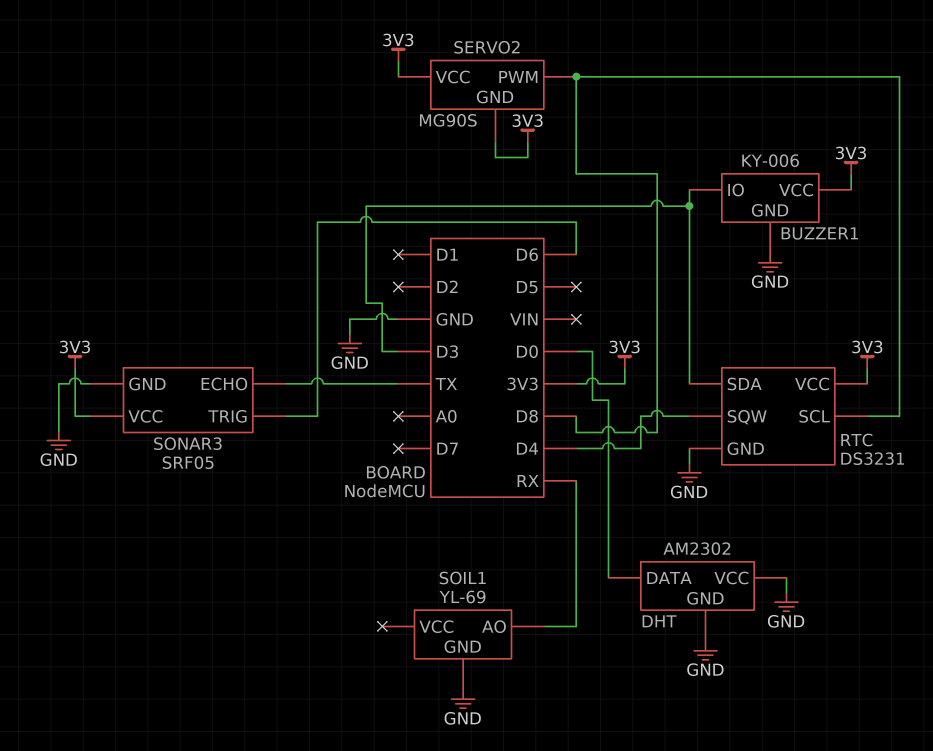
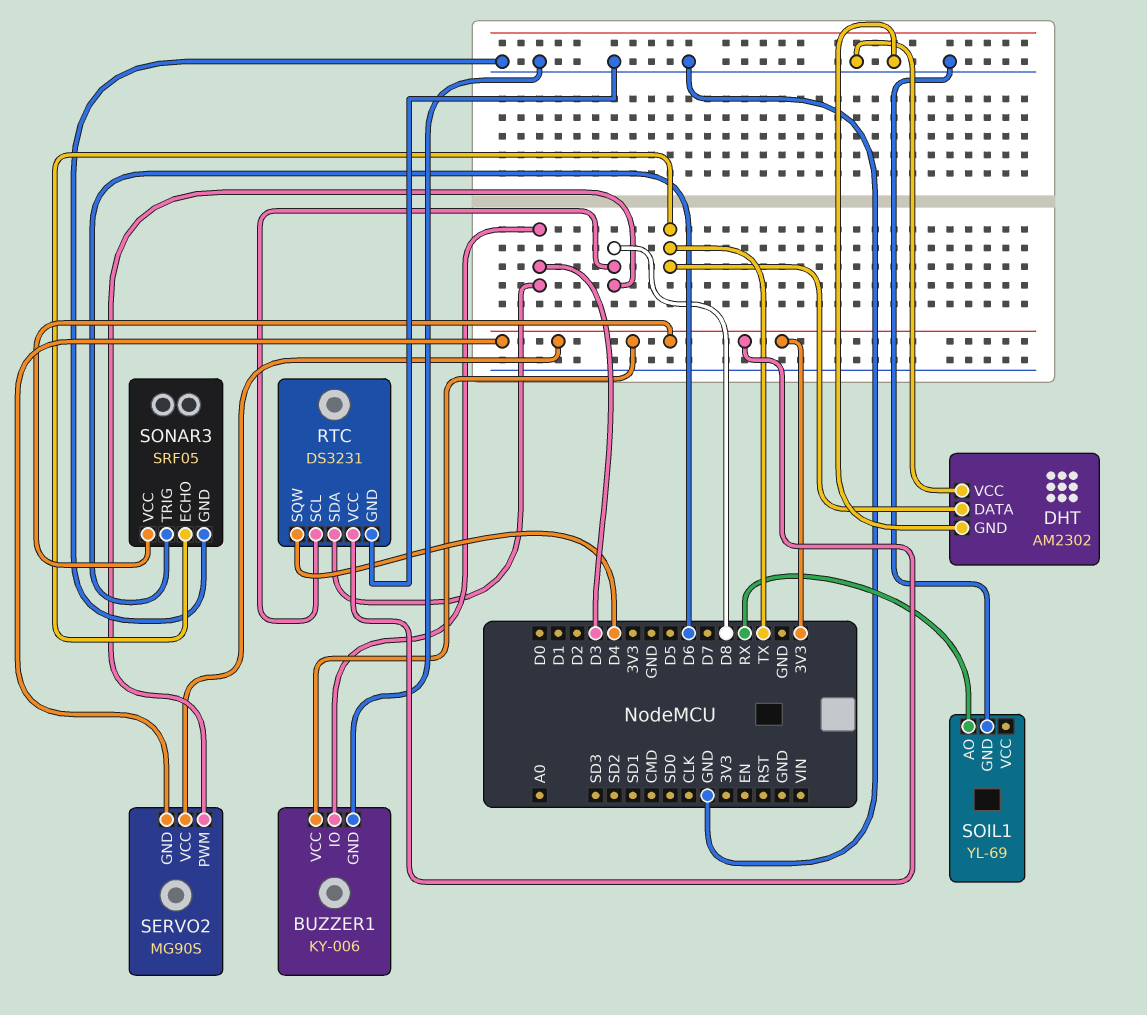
DHT pin DATA: D0 -> TX

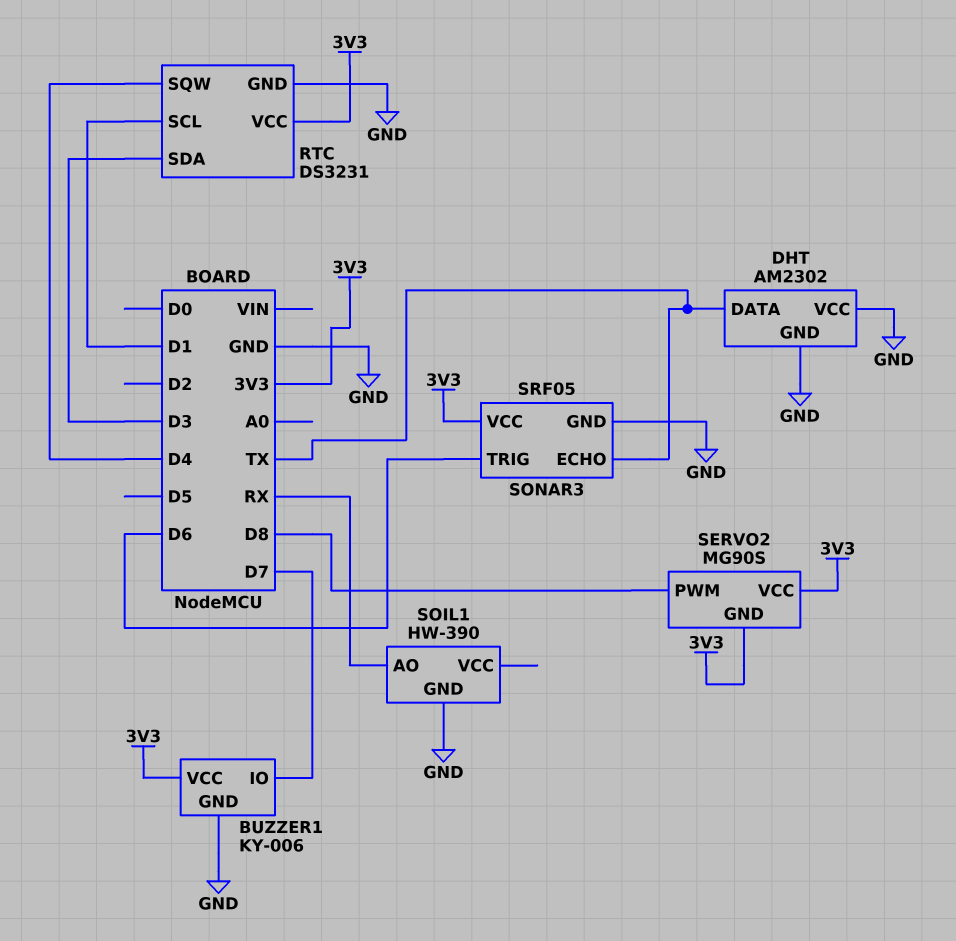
BUZZER1 pin IO: D3 -> D7
RTC pin SCL: D8 -> D1
SOIL1: YL-69 -> HW-390

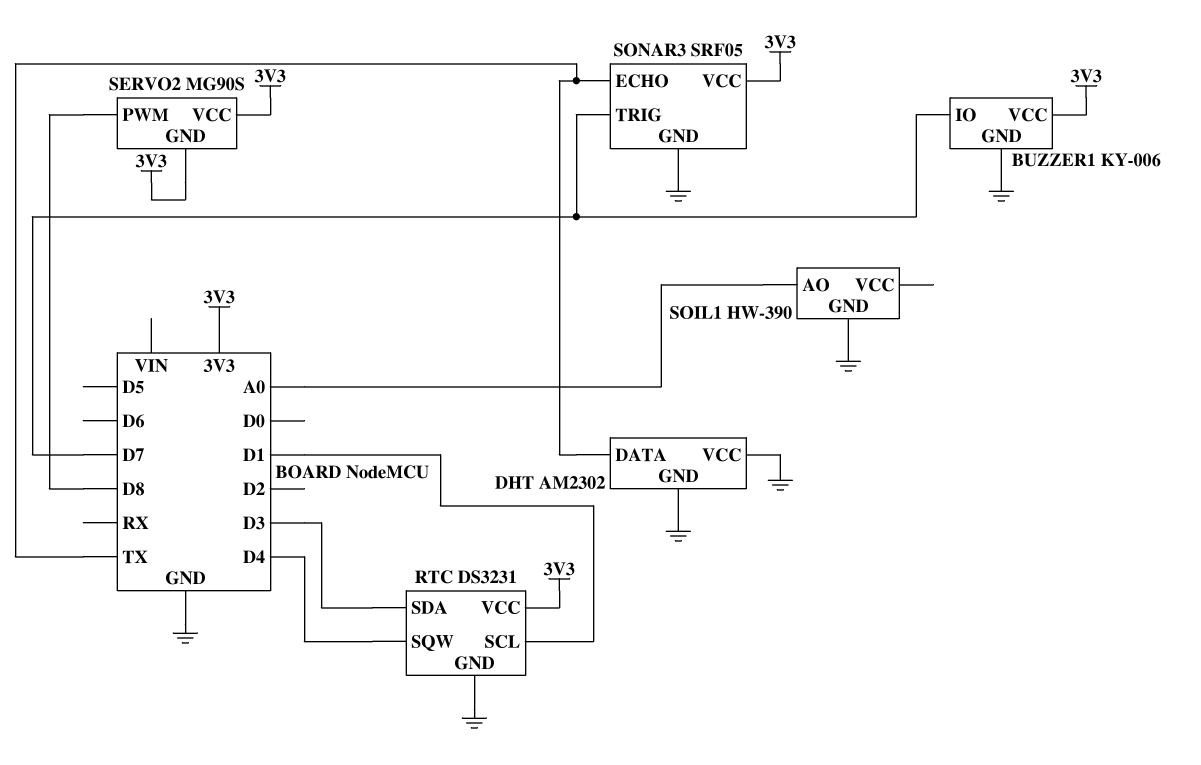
SOIL1 pin AO: RX -> A0
SONAR3 pin TRIG: D6 -> D7

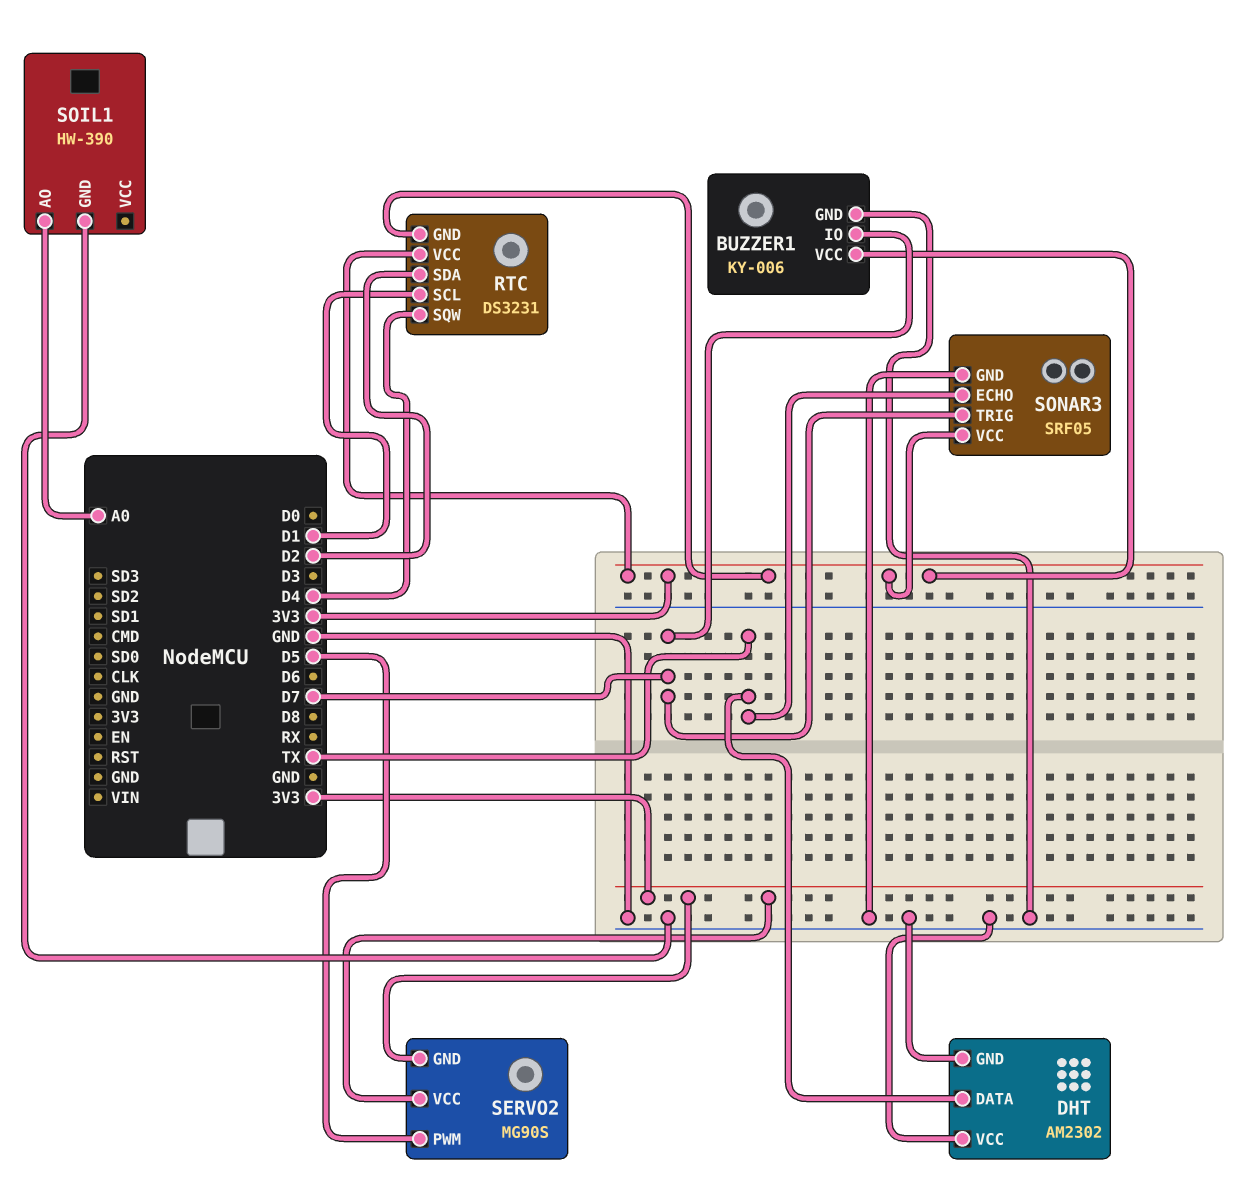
RTC pin GND: GND -> 3V3
RTC pin SDA: D3 -> D2
SERVO2 pin PWM: D8 -> D5

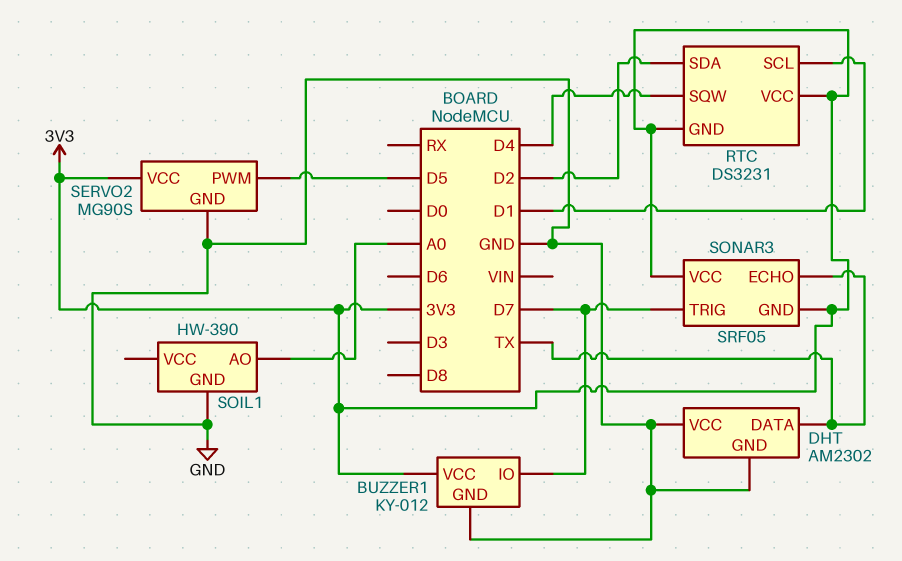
BUZZER1: KY-006 -> KY-012
SERVO2 pin GND: 3V3 -> GND
SONAR3 pin GND: GND -> 3V3

